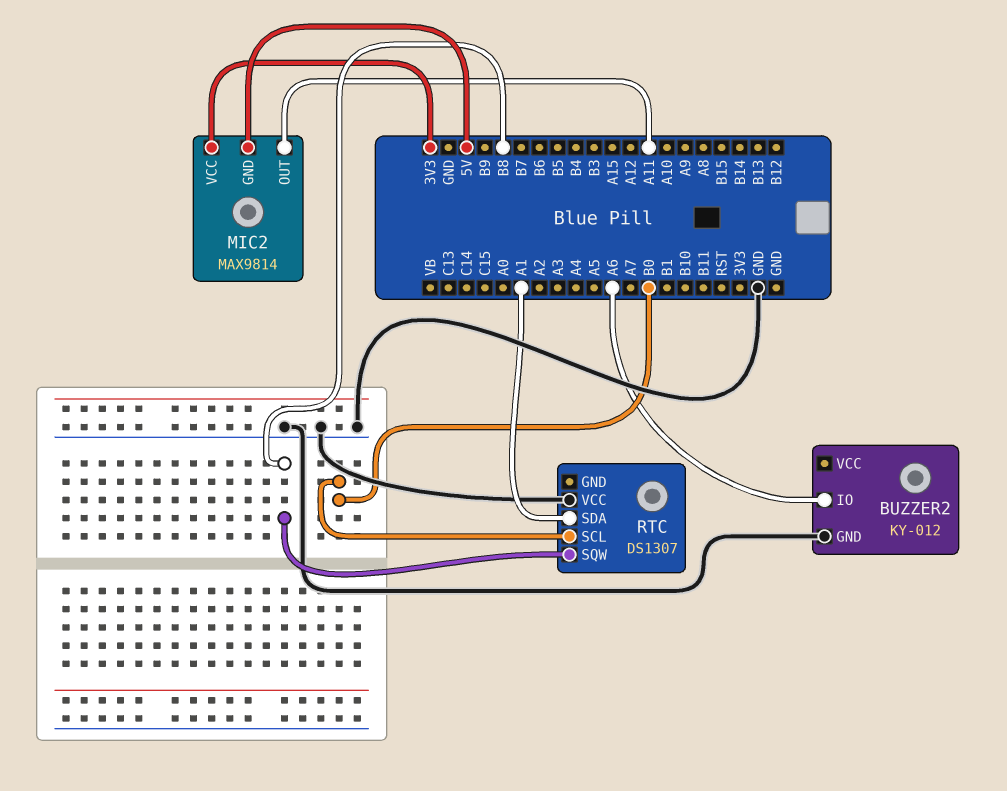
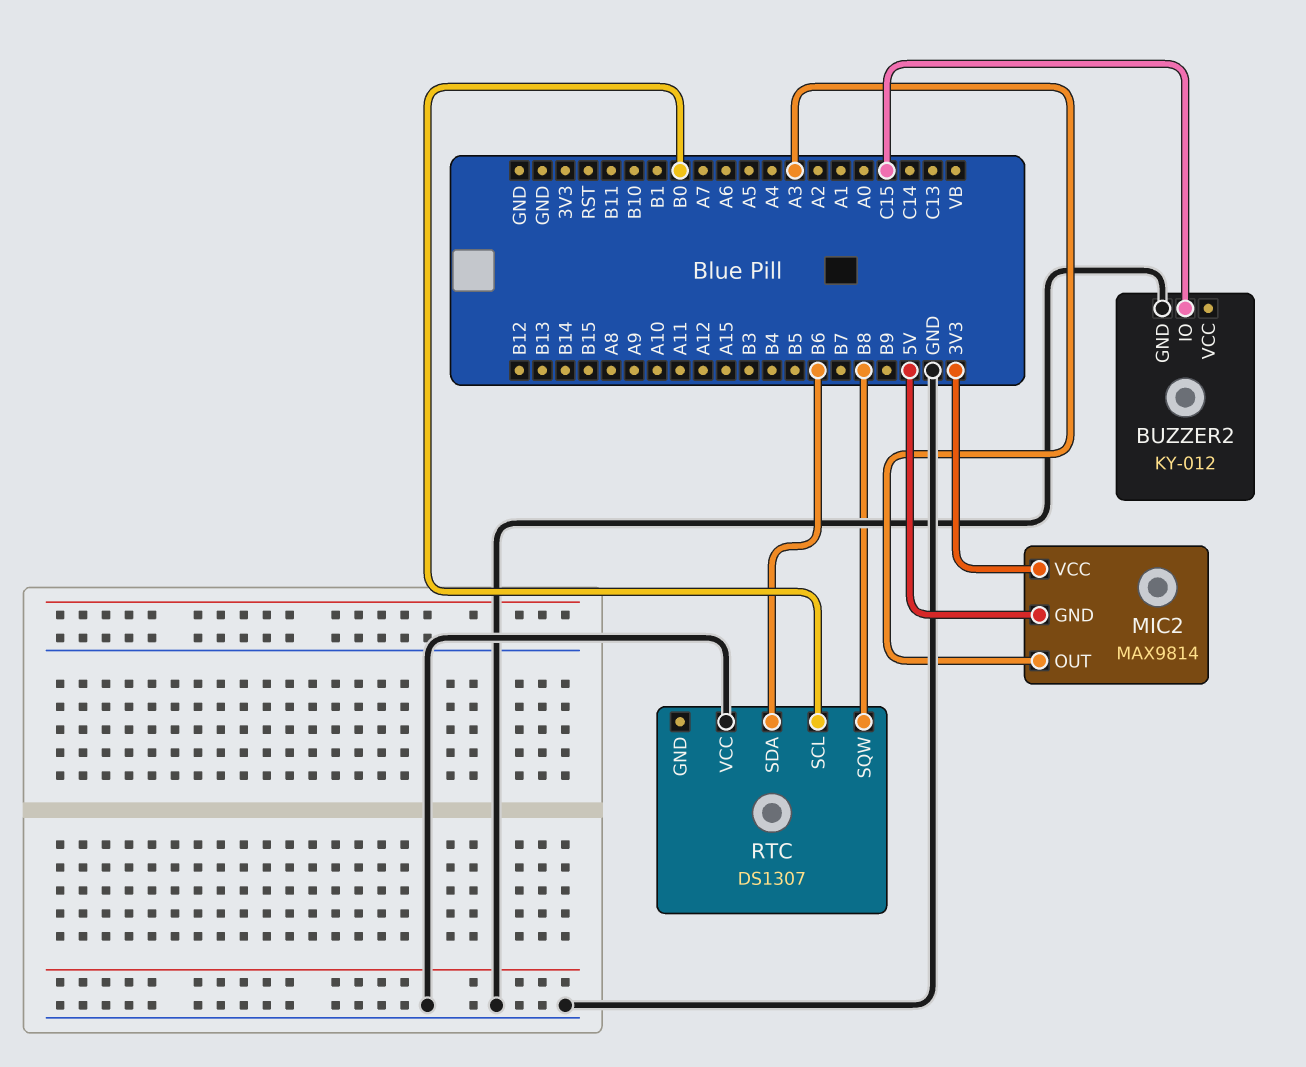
BUZZER2 pin IO: A6 -> C15
MIC2 pin OUT: A11 -> A3
RTC pin SDA: A1 -> B6

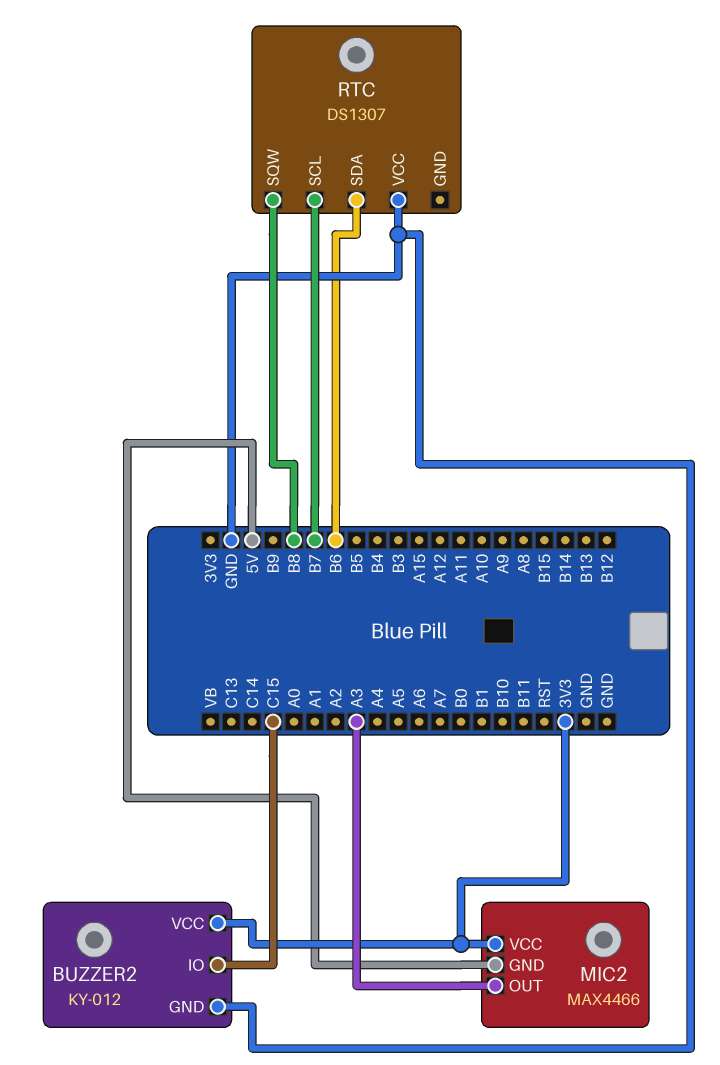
BUZZER2 pin VCC: none -> 3V3
MIC2: MAX9814 -> MAX4466
RTC pin SCL: B0 -> B7

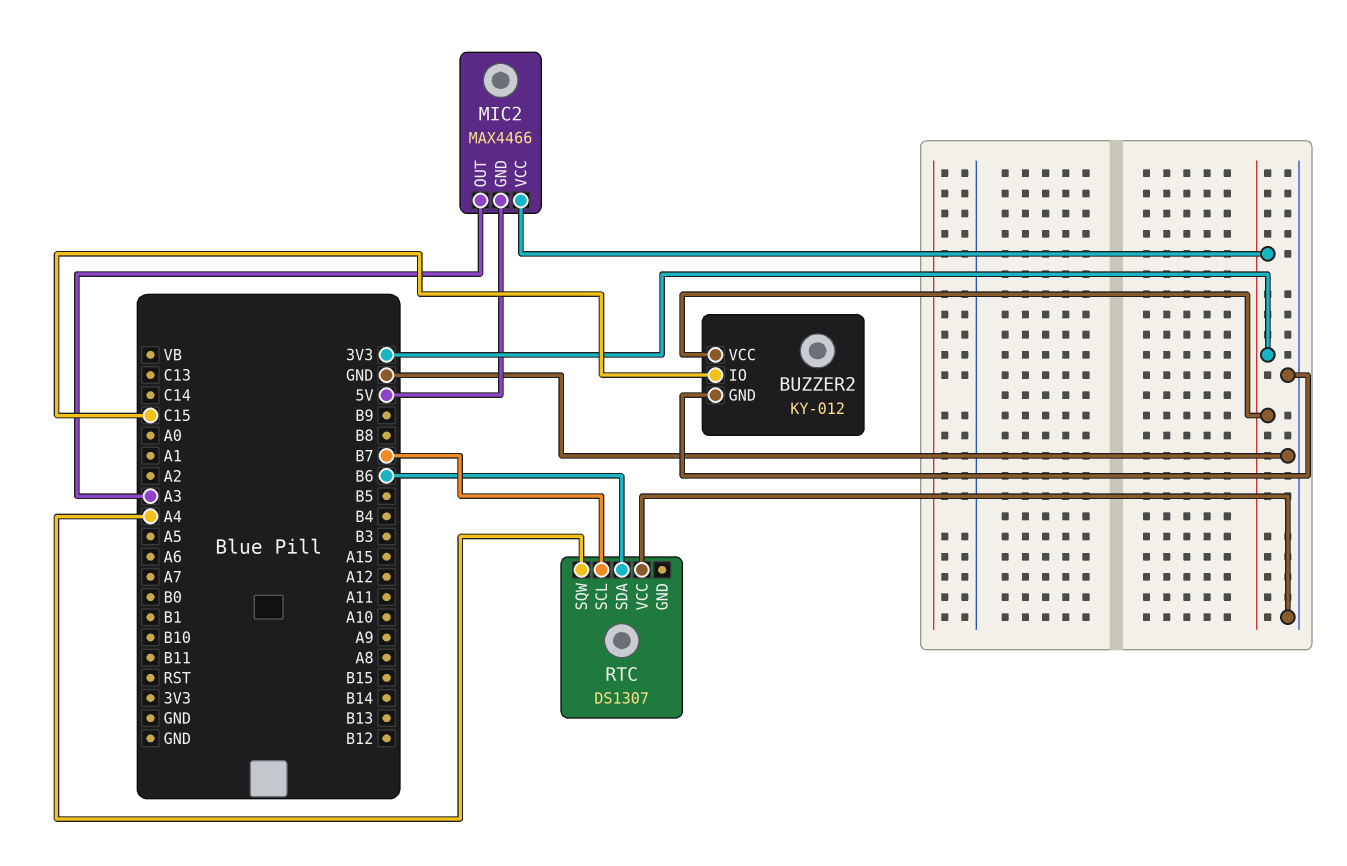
RTC pin SQW: B8 -> A4

